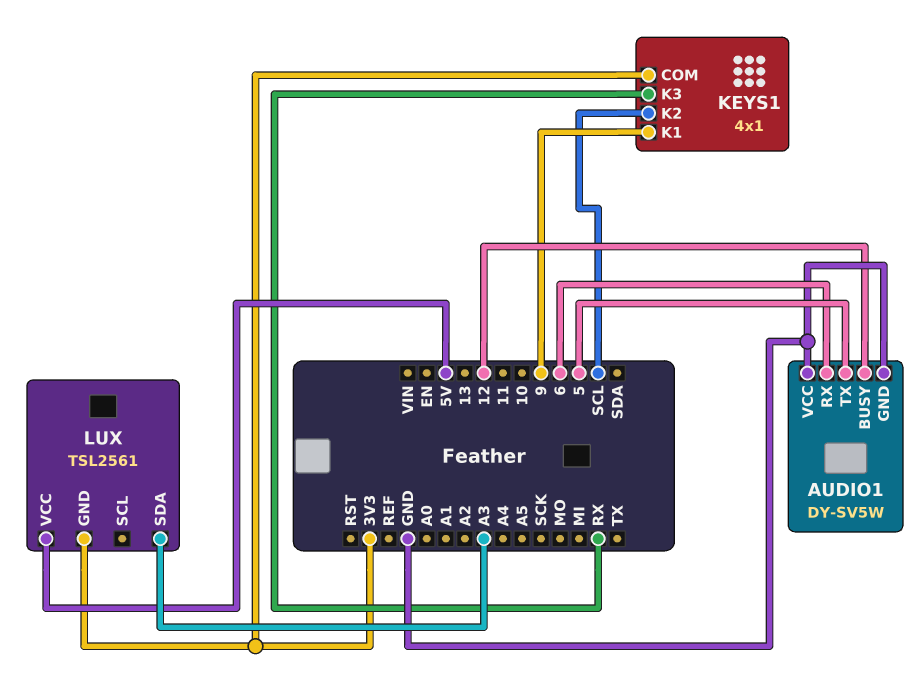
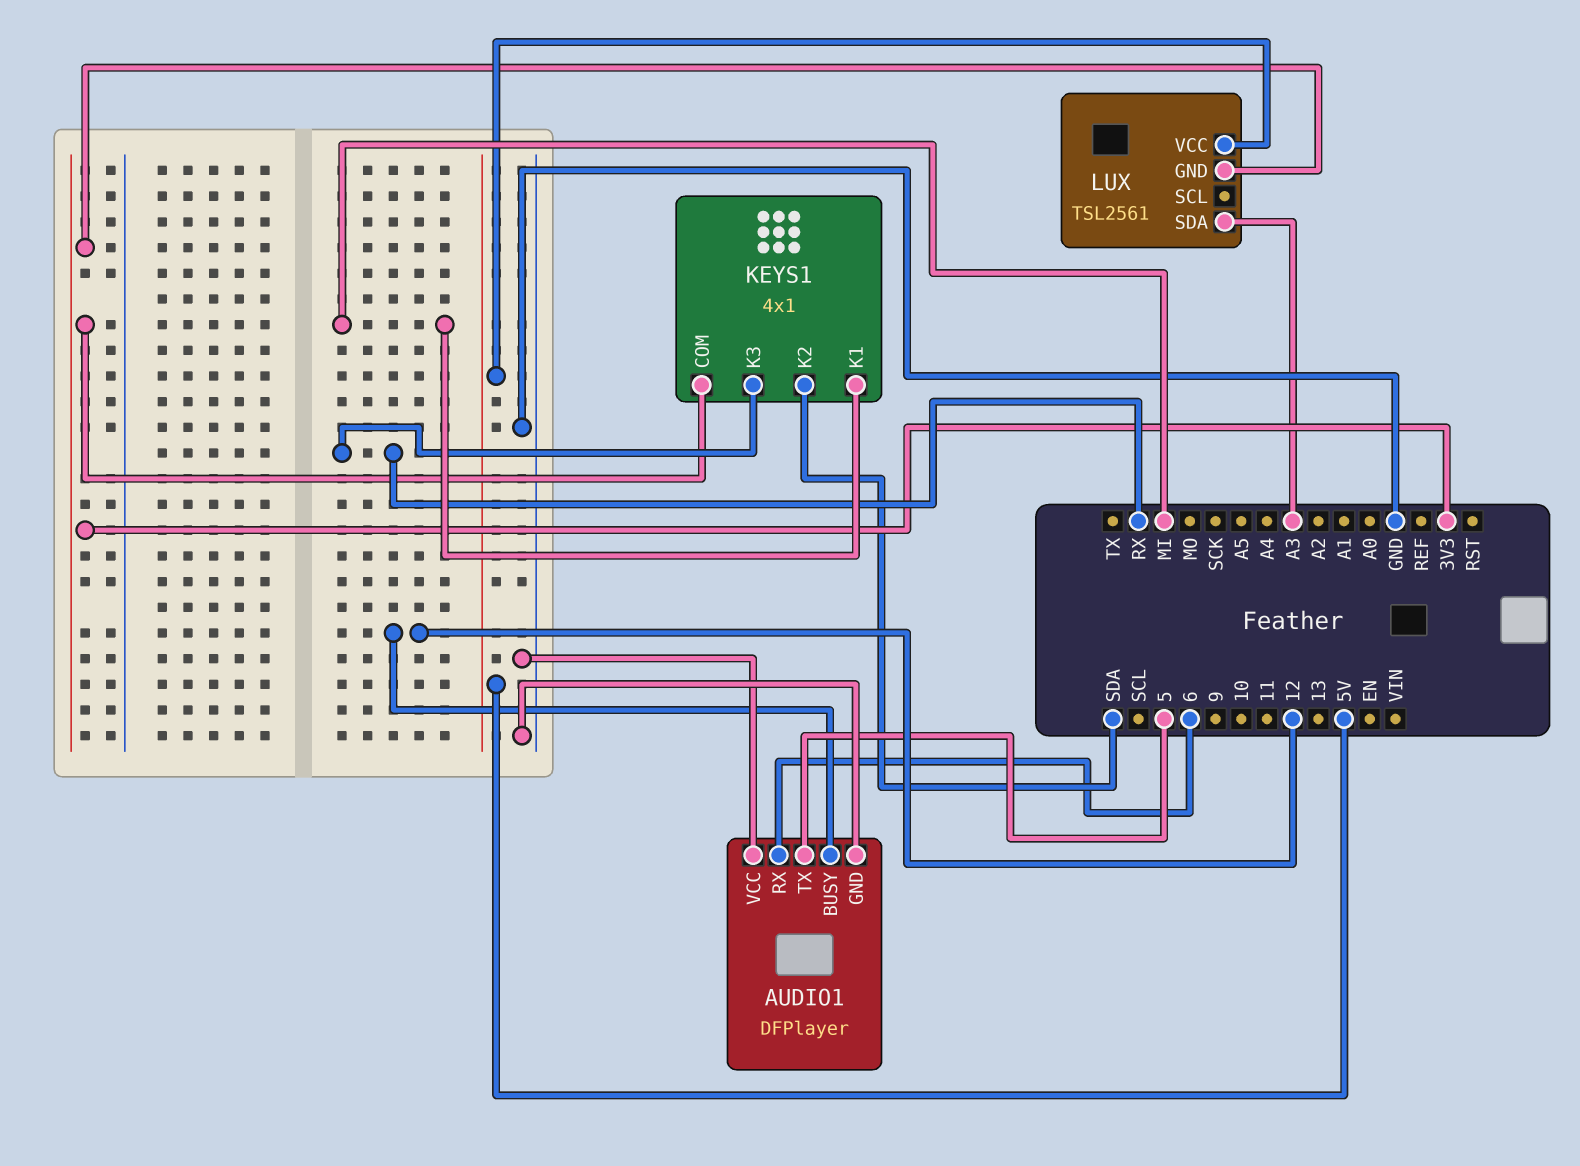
AUDIO1: DY-SV5W -> DFPlayer
KEYS1 pin K1: 9 -> MI
KEYS1 pin K2: SCL -> SDA

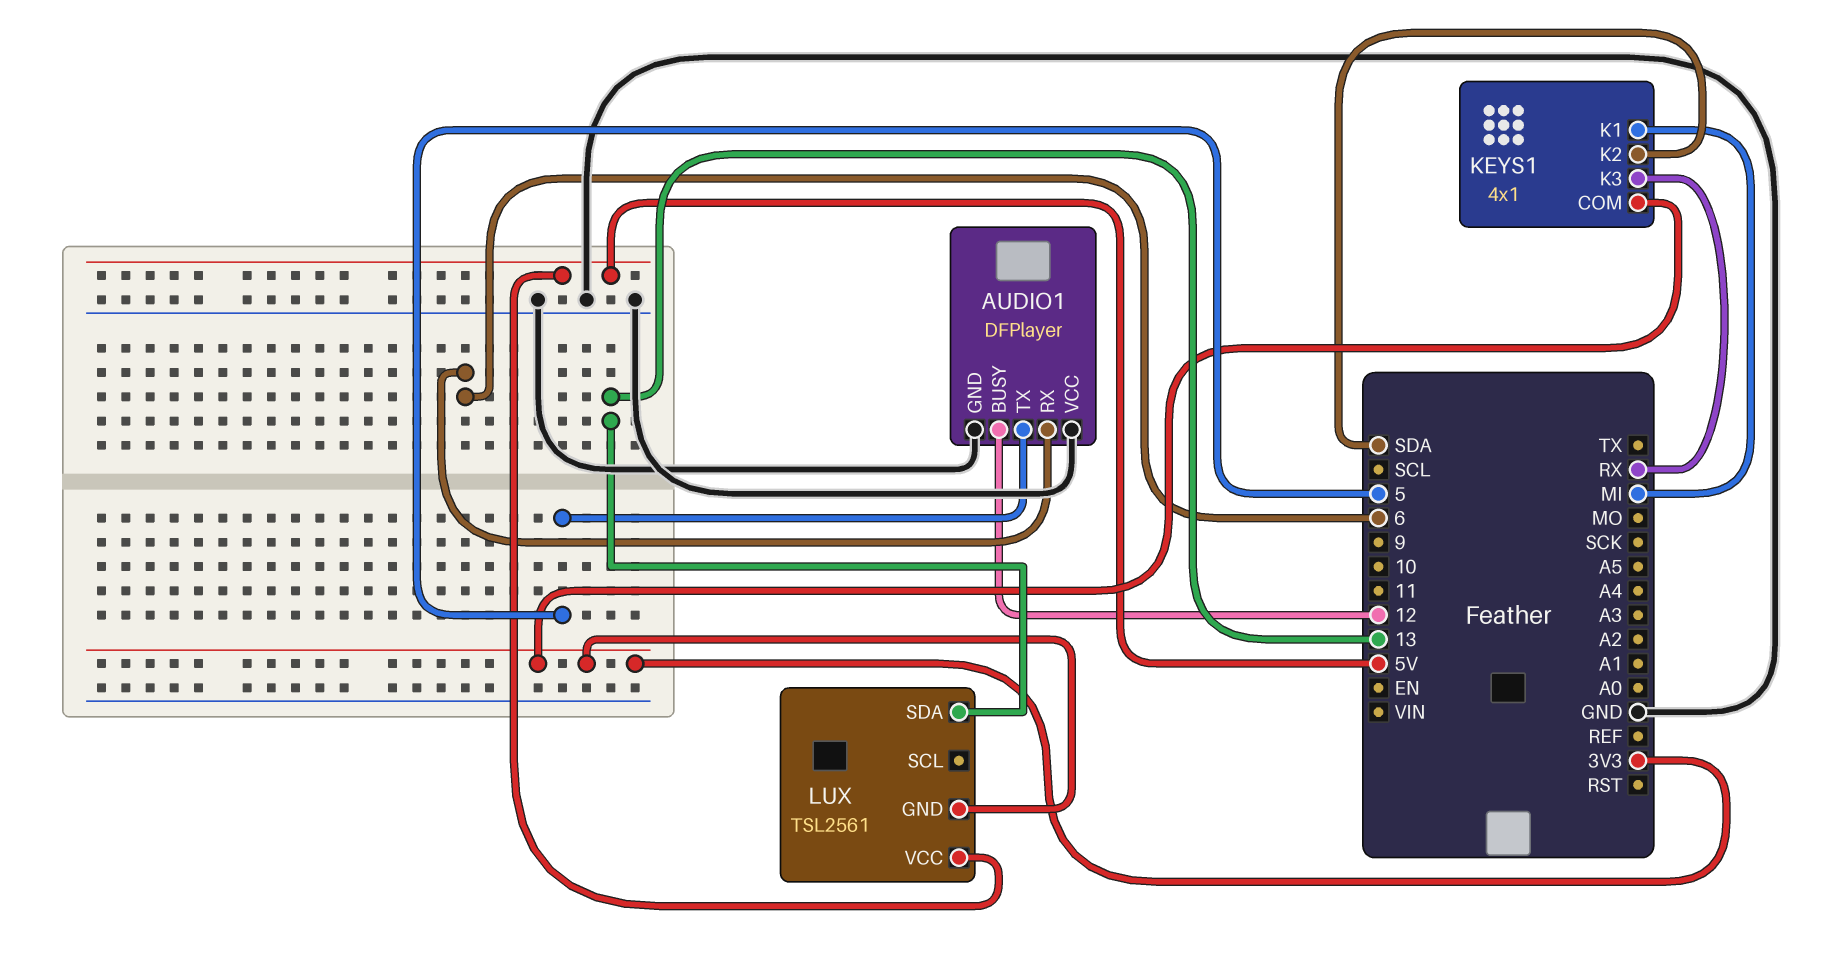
LUX pin SDA: A3 -> 13

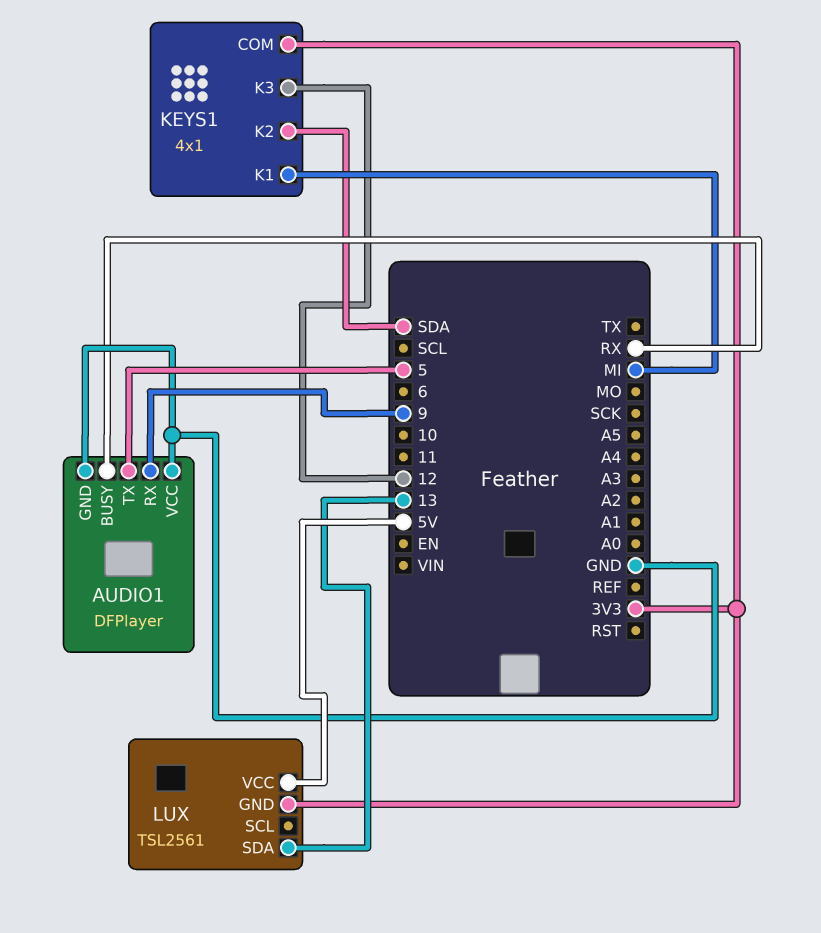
AUDIO1 pin BUSY: 12 -> RX
AUDIO1 pin RX: 6 -> 9
KEYS1 pin K3: RX -> 12

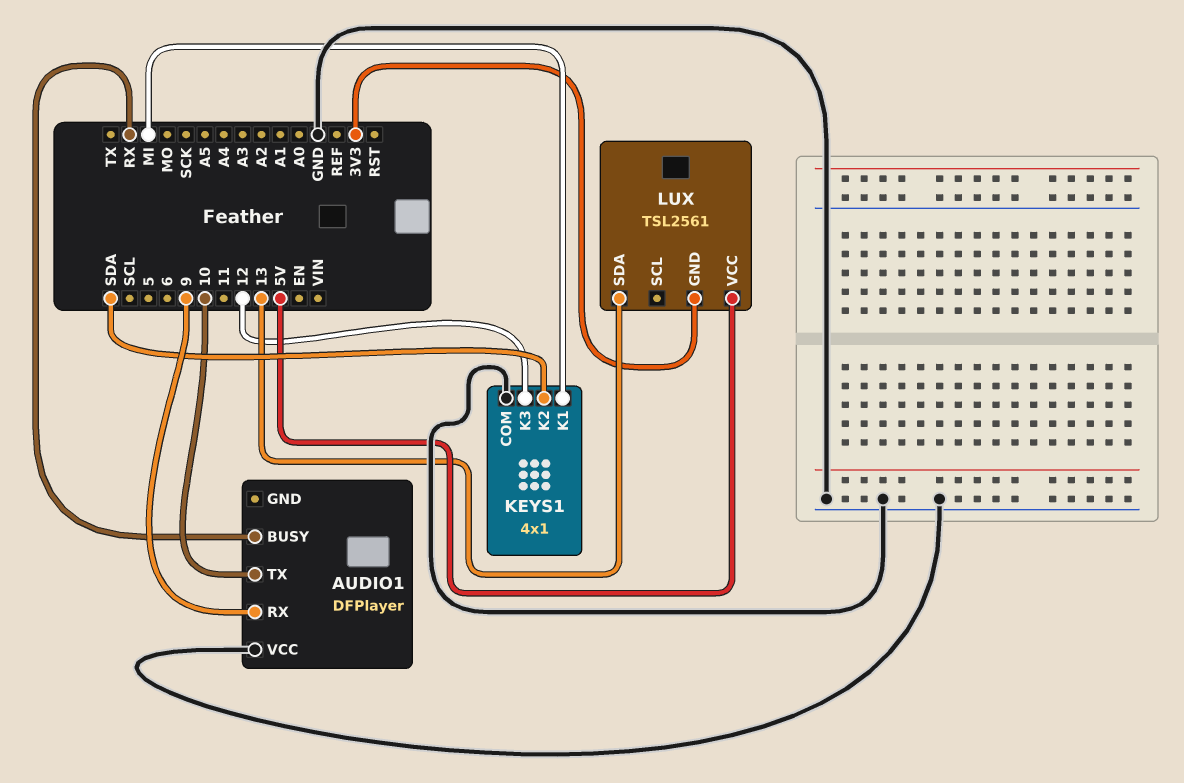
AUDIO1 pin GND: GND -> none
AUDIO1 pin TX: 5 -> 10
KEYS1 pin COM: 3V3 -> GND

